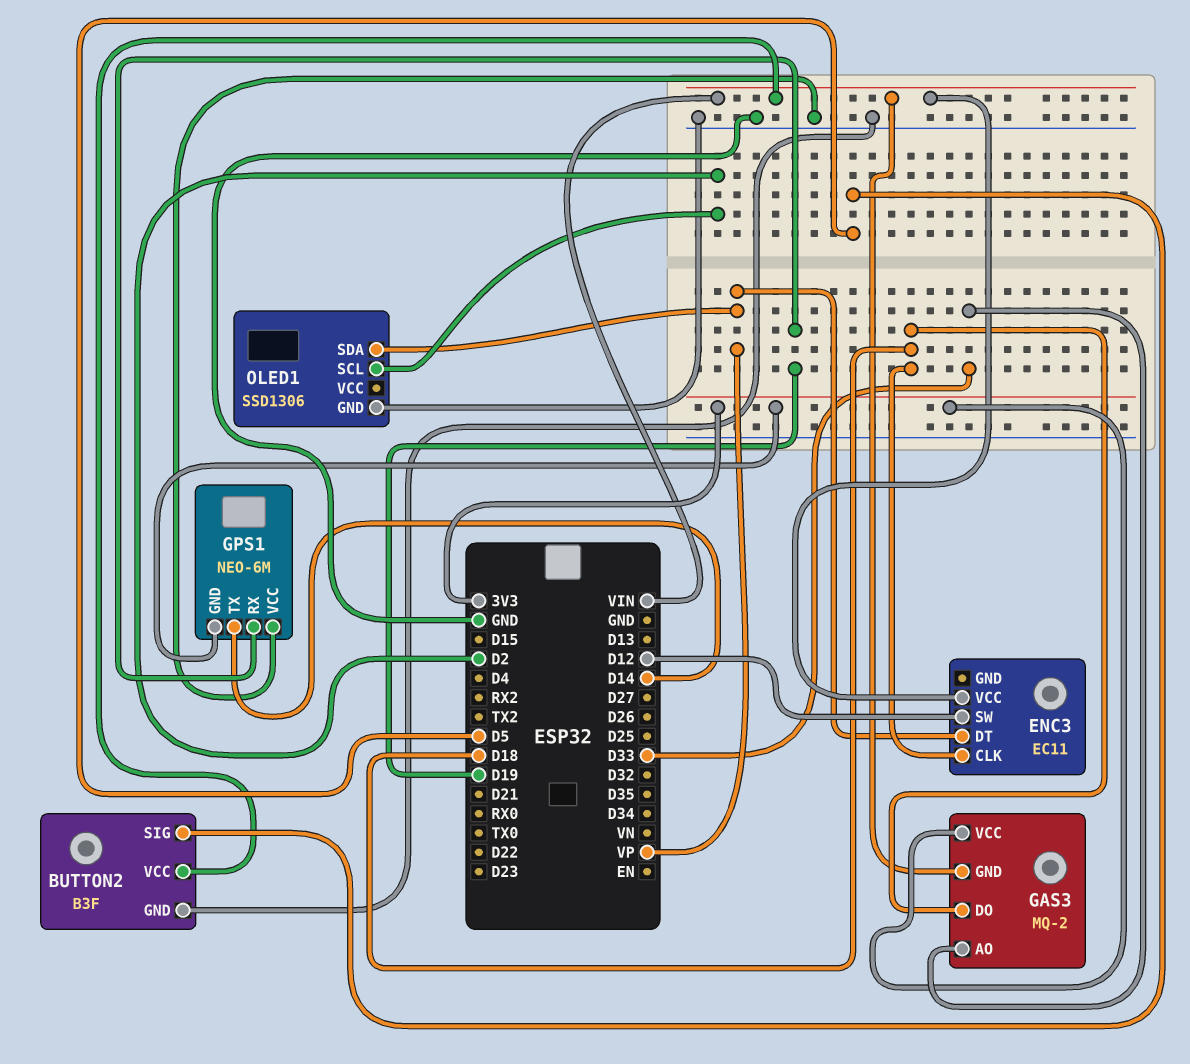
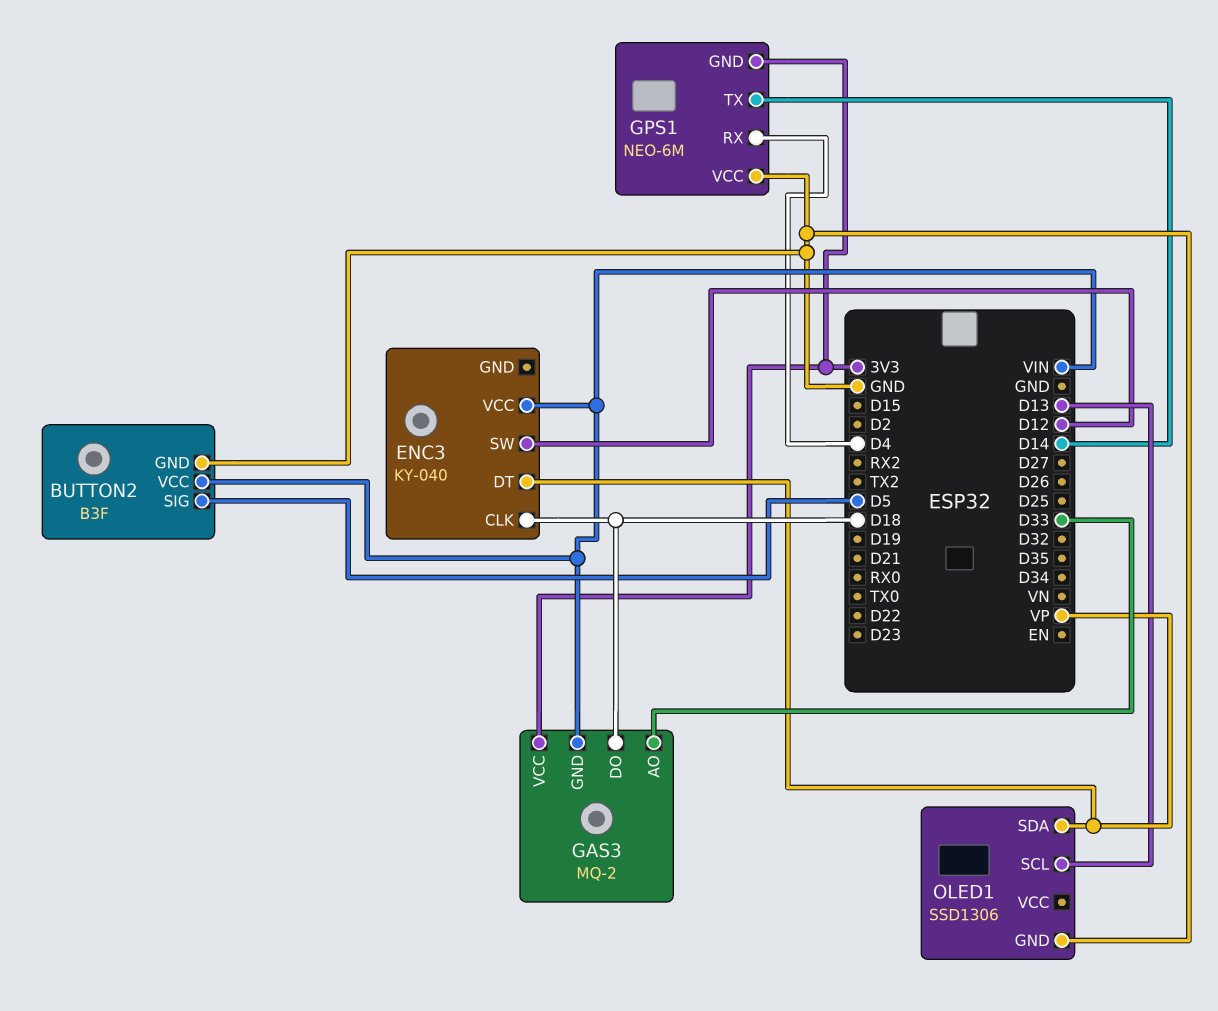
ENC3: EC11 -> KY-040
GPS1 pin RX: D19 -> D4
OLED1 pin SCL: D2 -> D13

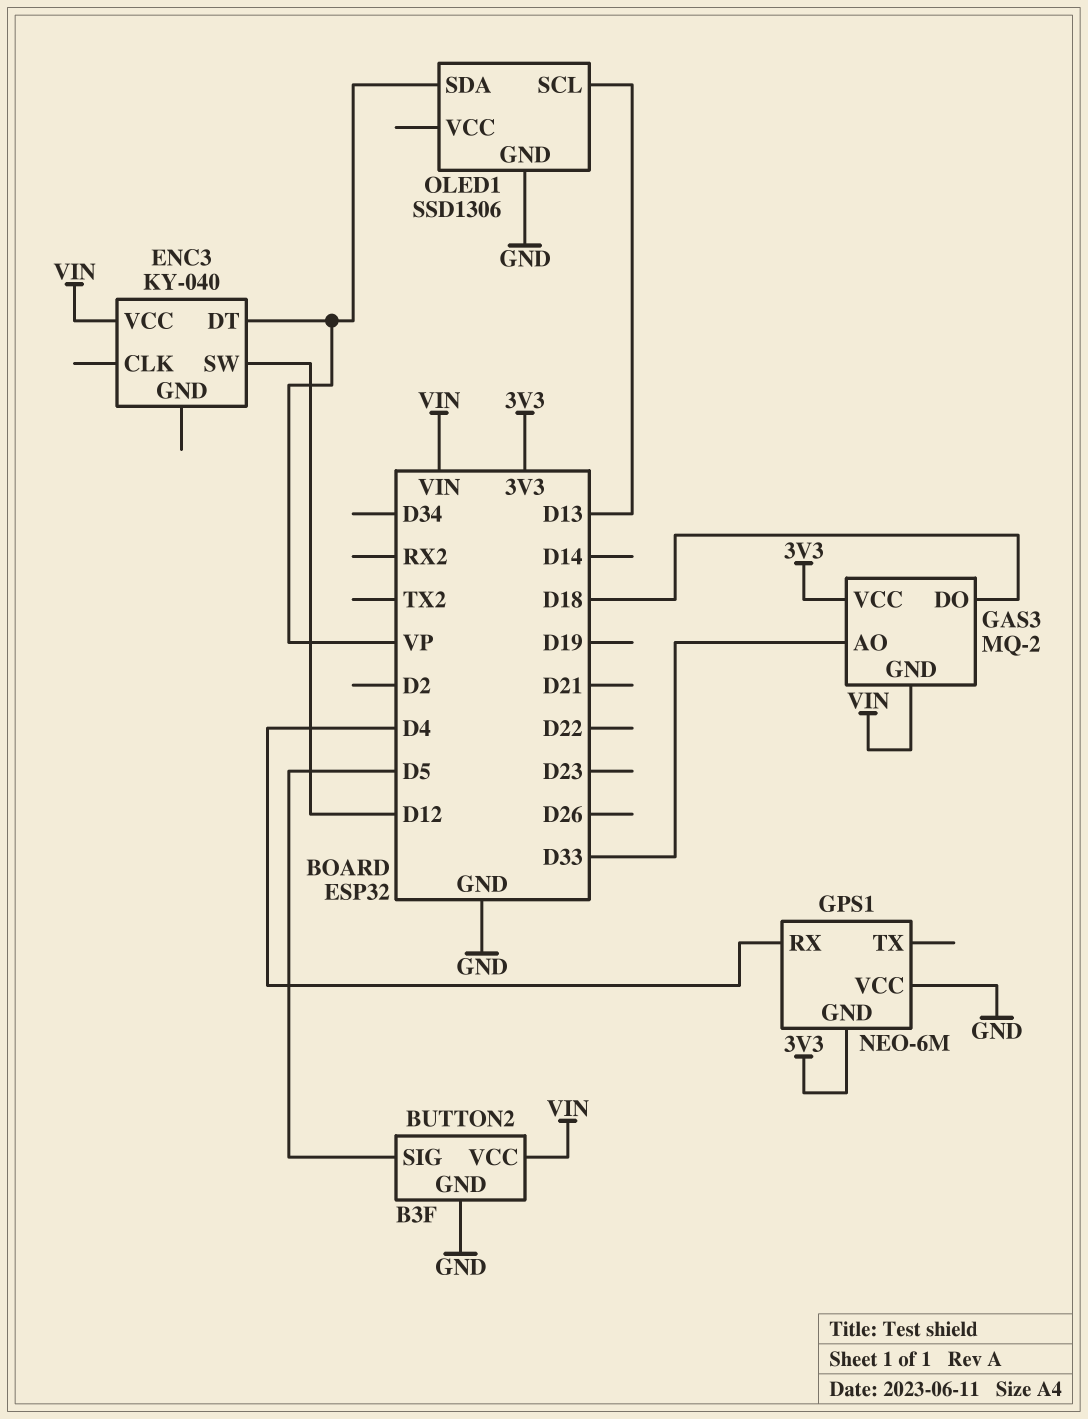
ENC3 pin CLK: D18 -> none
GPS1 pin TX: D14 -> none

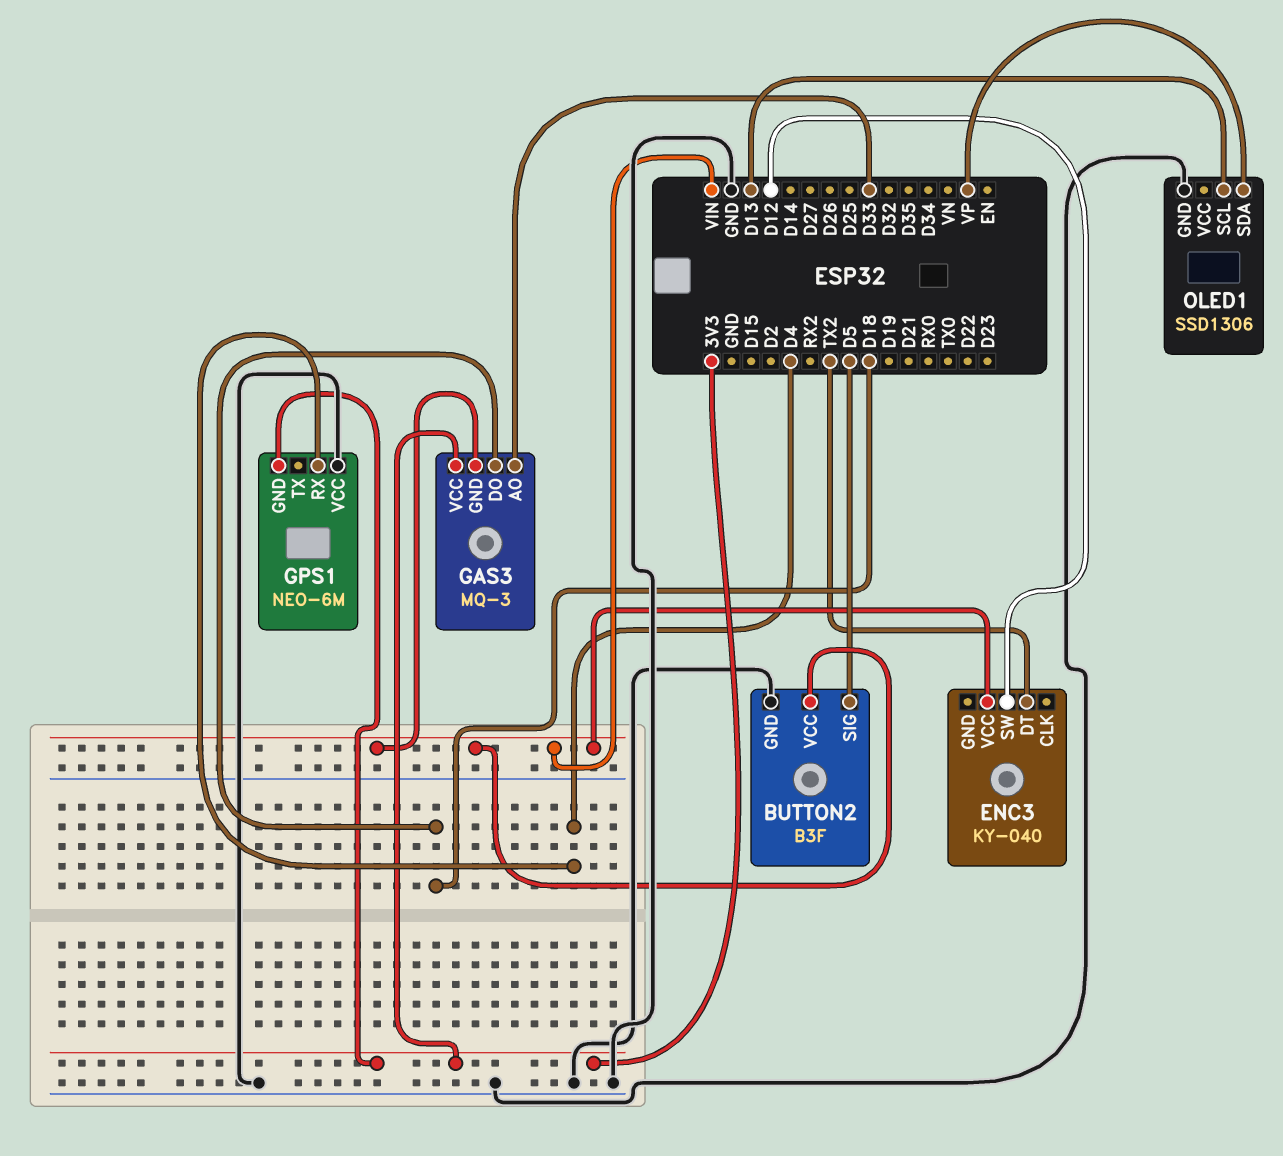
ENC3 pin DT: VP -> TX2
GAS3: MQ-2 -> MQ-3

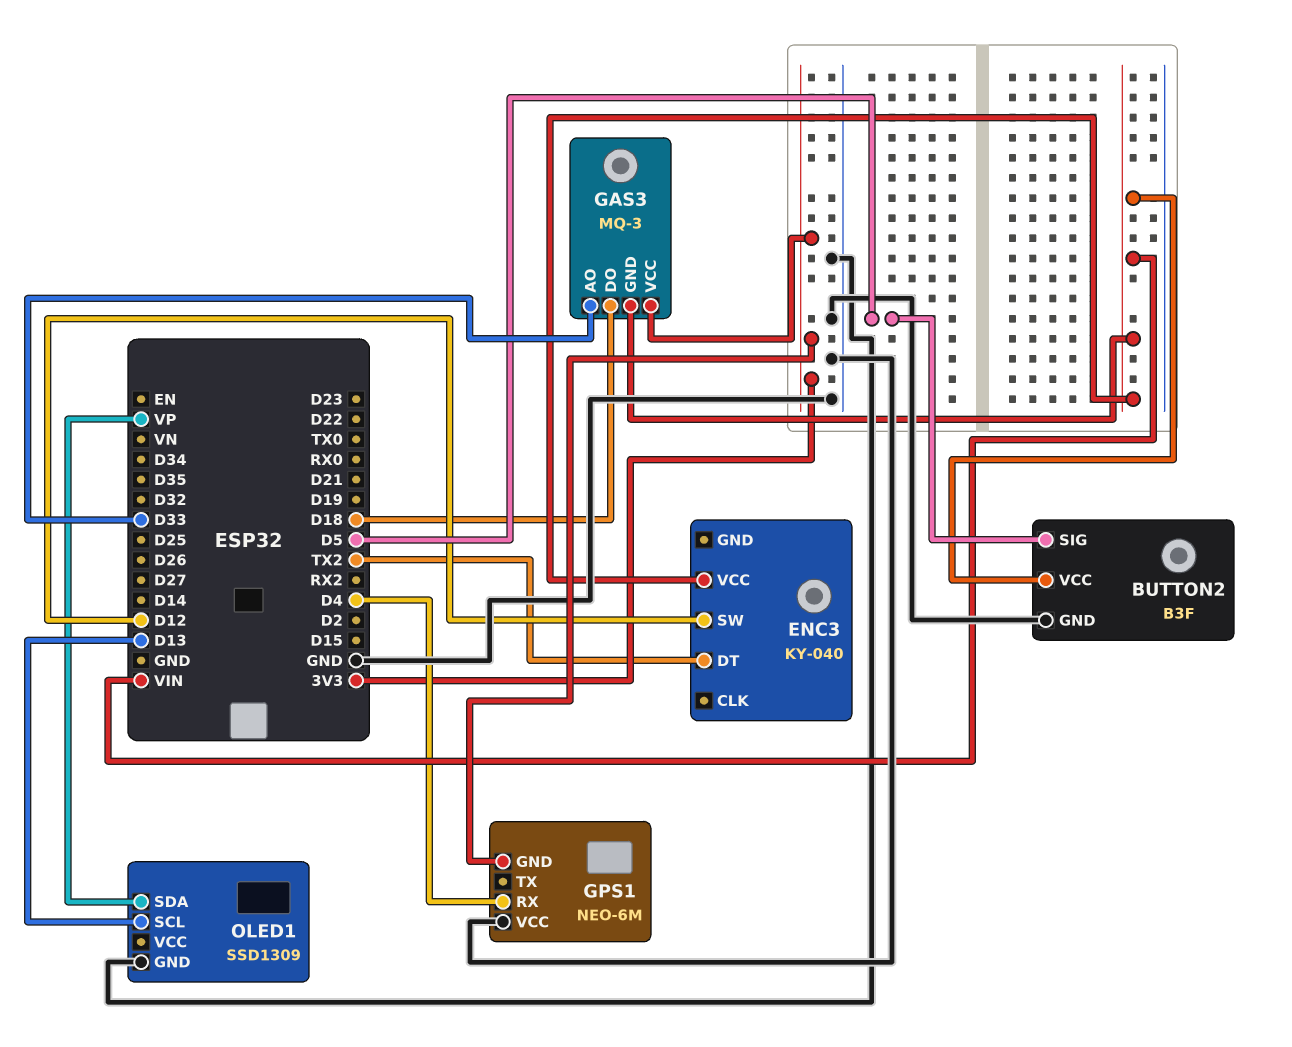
OLED1: SSD1306 -> SSD1309

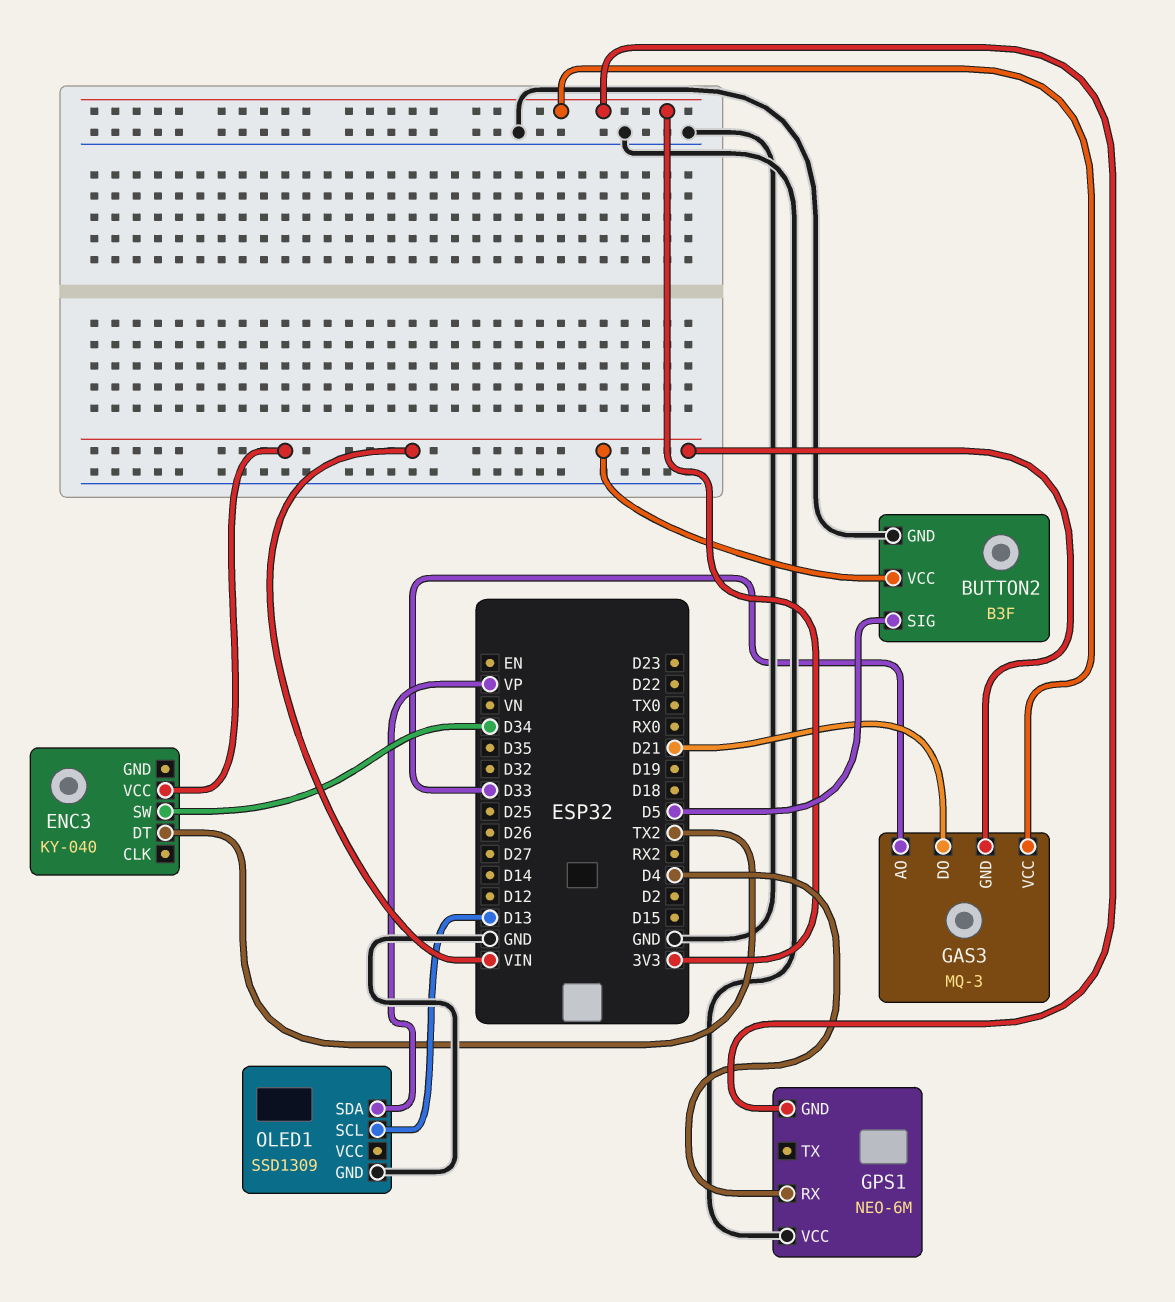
ENC3 pin SW: D12 -> D34
GAS3 pin DO: D18 -> D21

